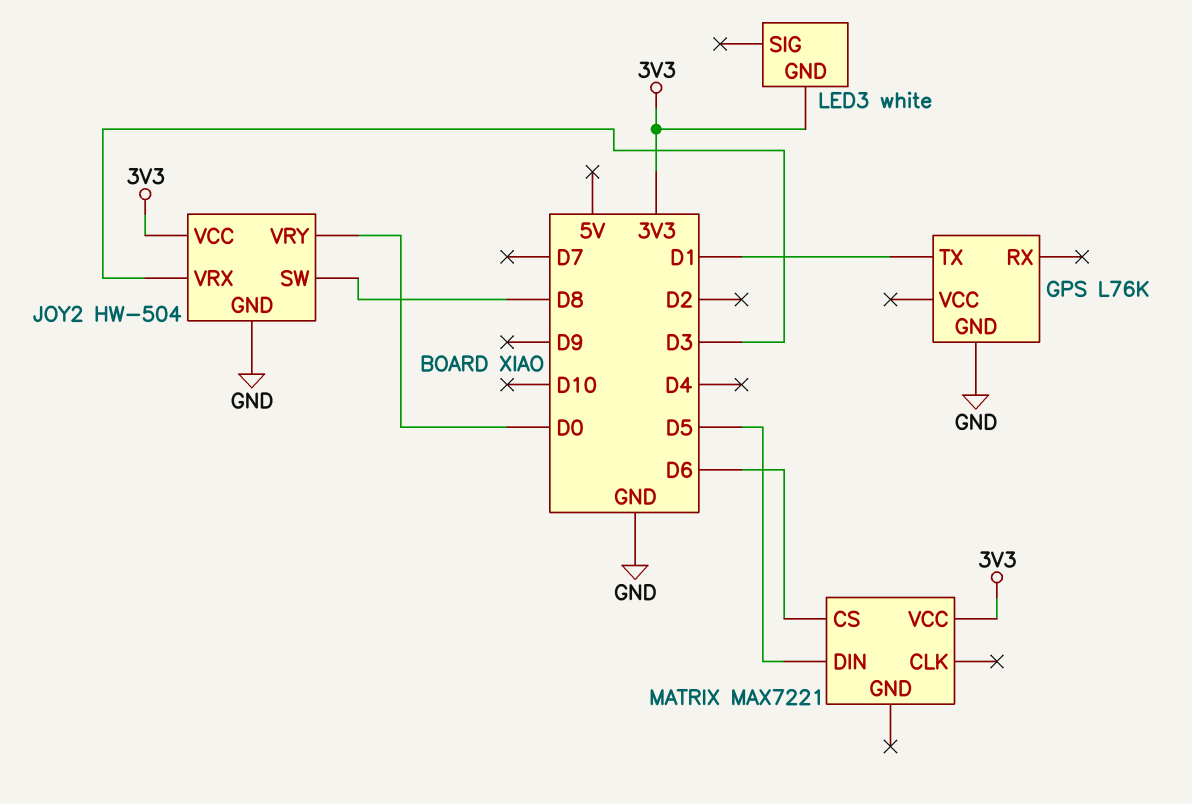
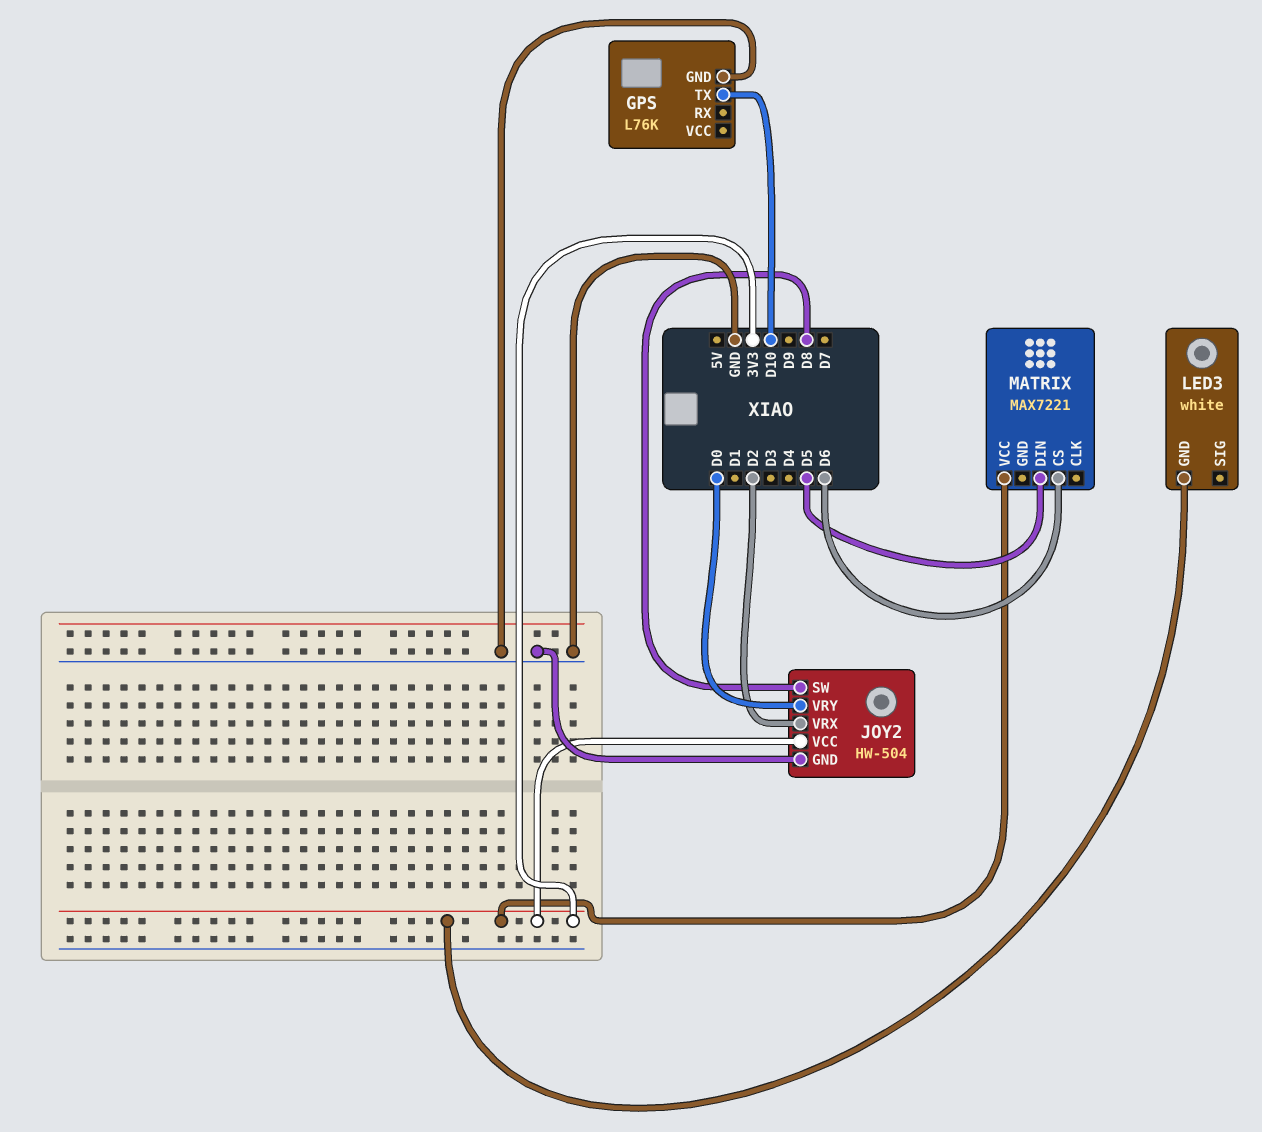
GPS pin TX: D1 -> D10
JOY2 pin VRX: D3 -> D2

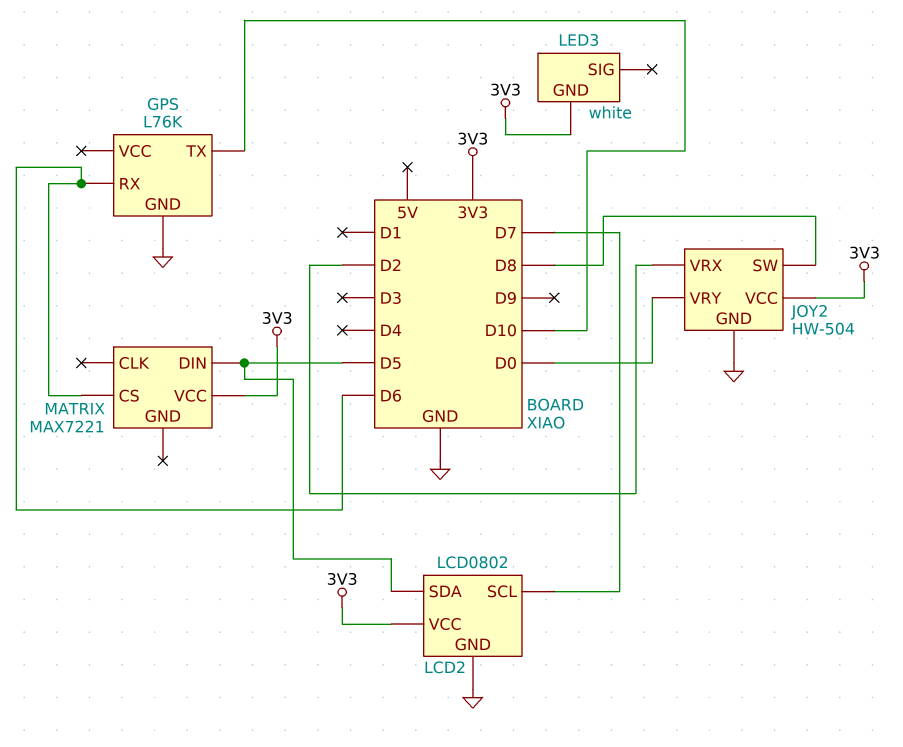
GPS pin RX: none -> D6
LCD2: none -> LCD0802
LCD2 pin GND: none -> GND
LCD2 pin SCL: none -> D7
LCD2 pin SDA: none -> D5
LCD2 pin VCC: none -> 3V3

